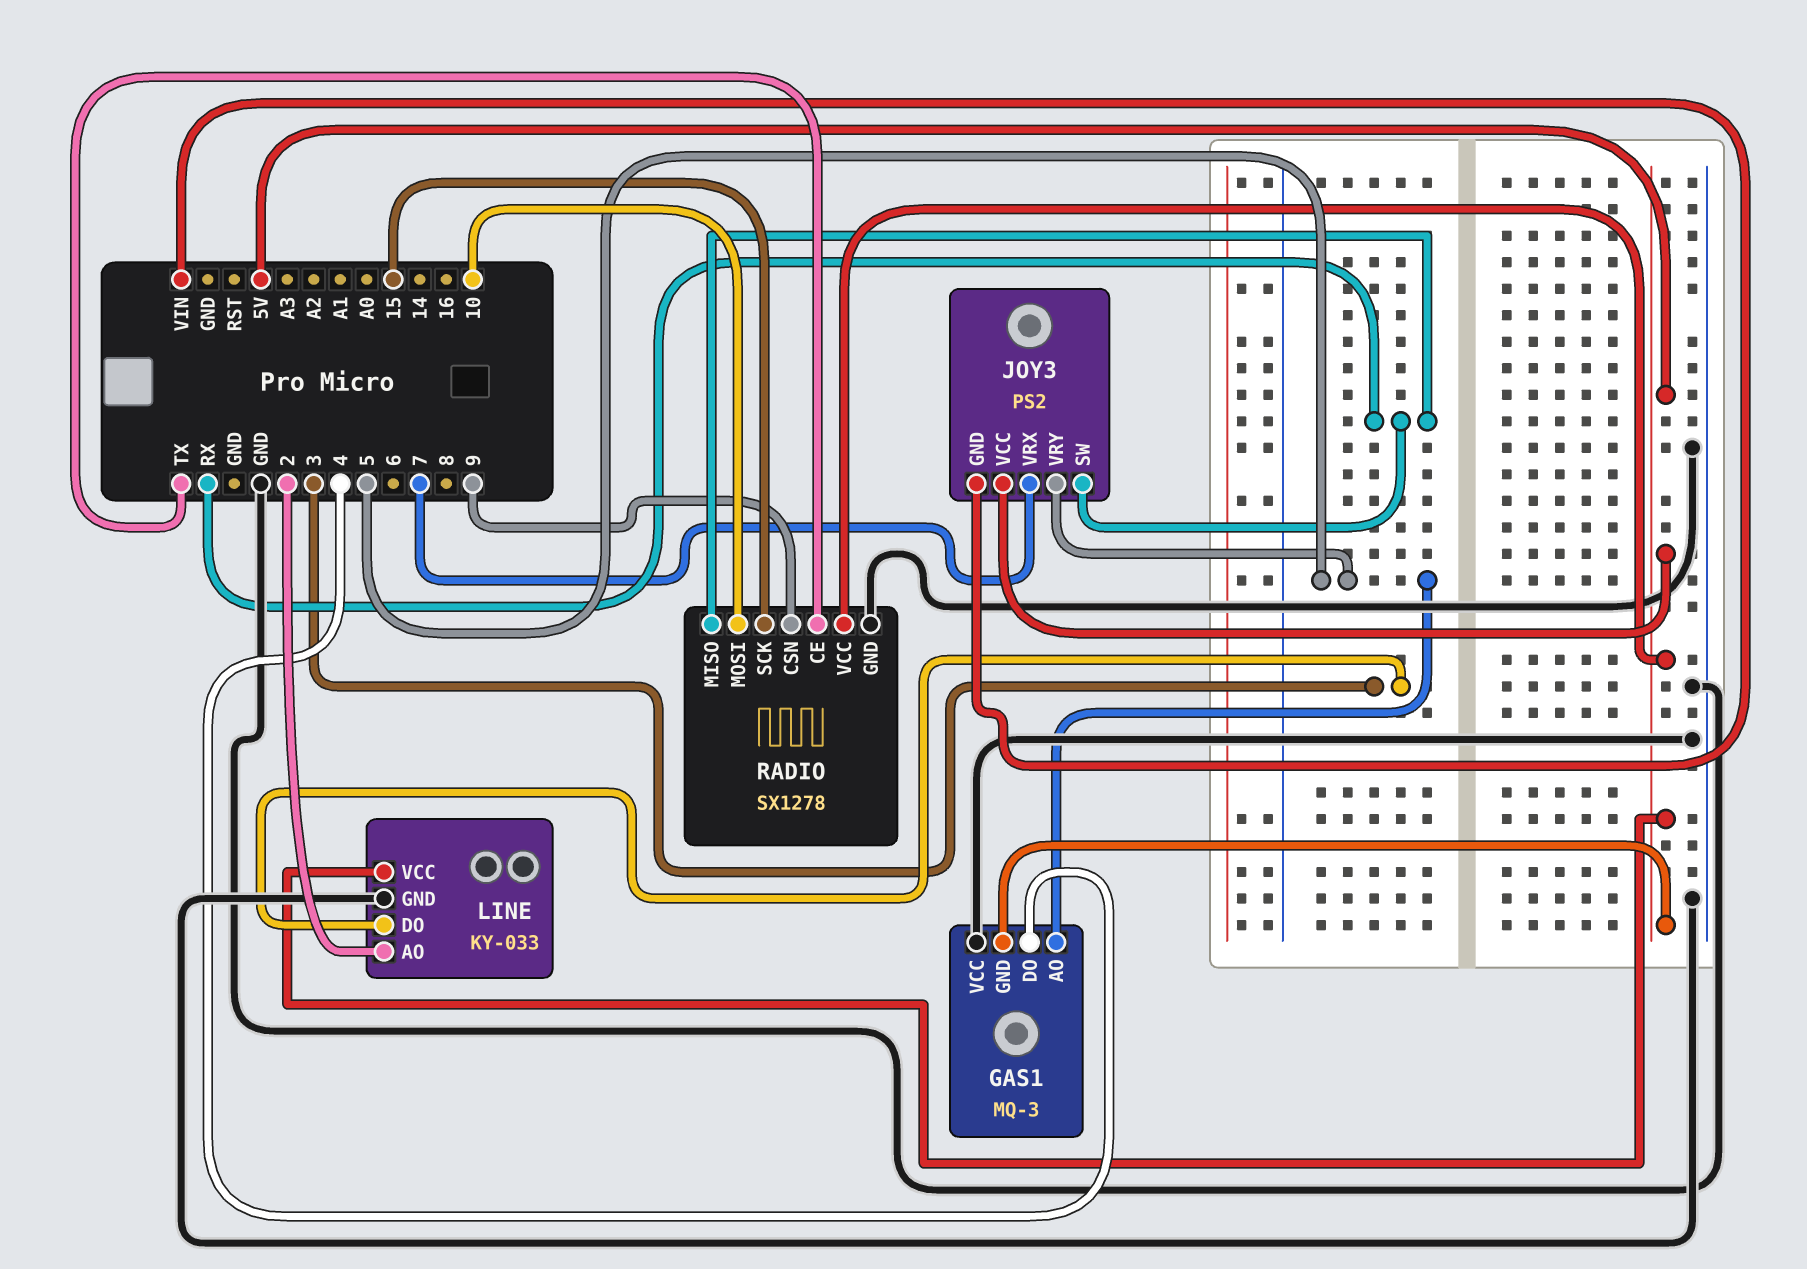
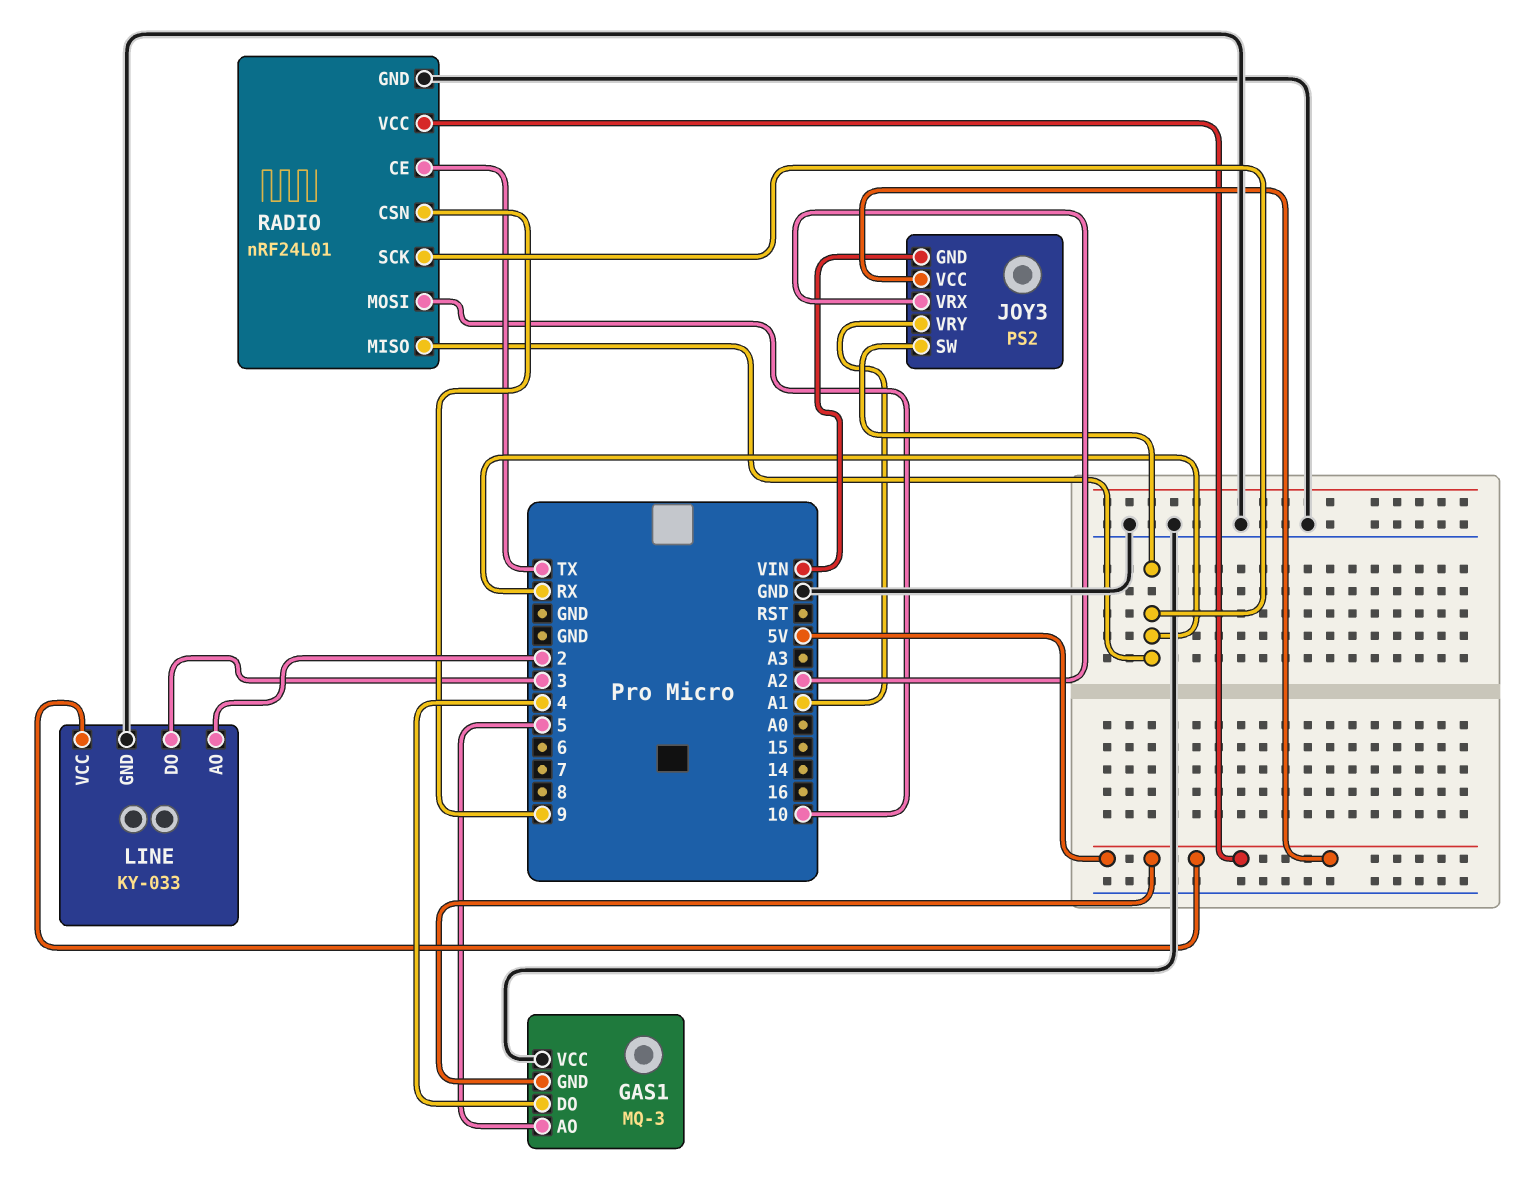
JOY3 pin VRX: 7 -> A2
JOY3 pin VRY: 5 -> A1
RADIO: SX1278 -> nRF24L01
RADIO pin SCK: 15 -> RX

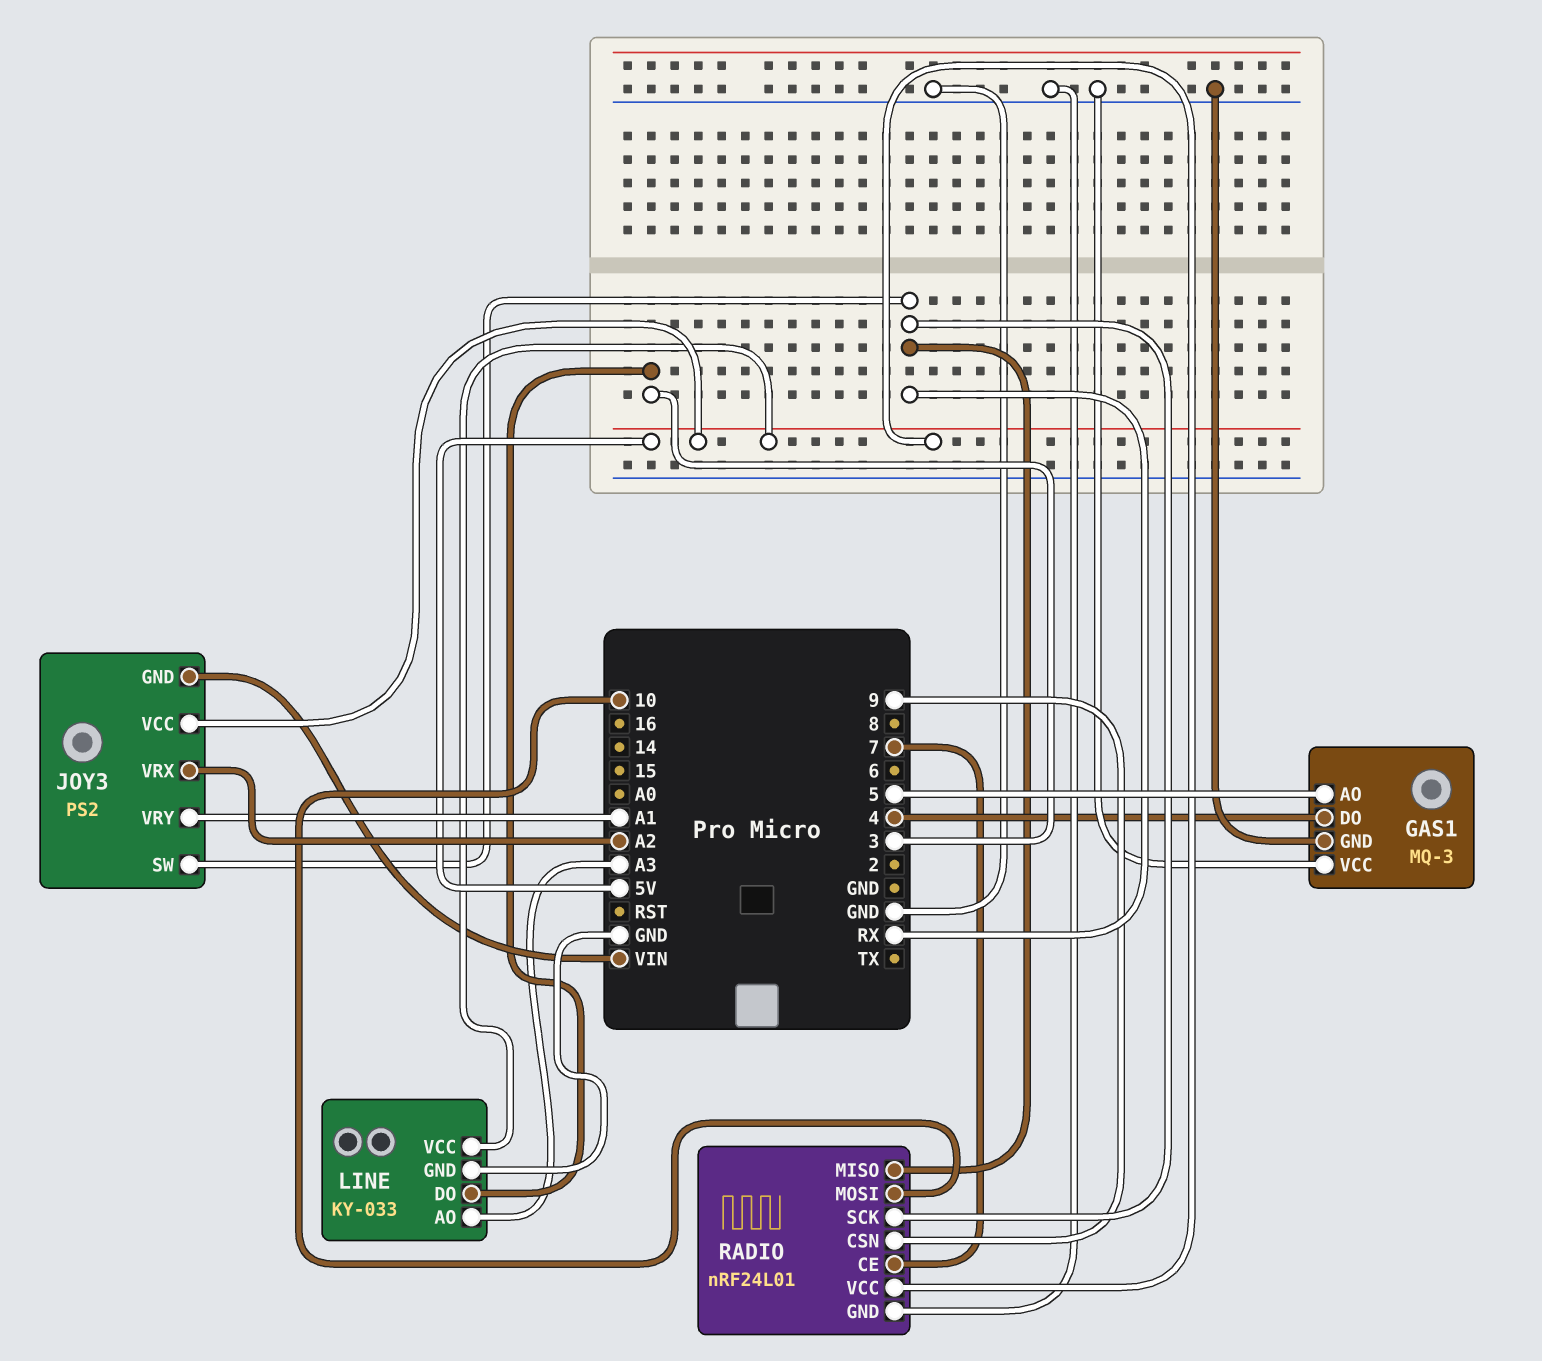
GAS1 pin GND: 5V -> GND
LINE pin AO: 2 -> A3
RADIO pin CE: TX -> 7

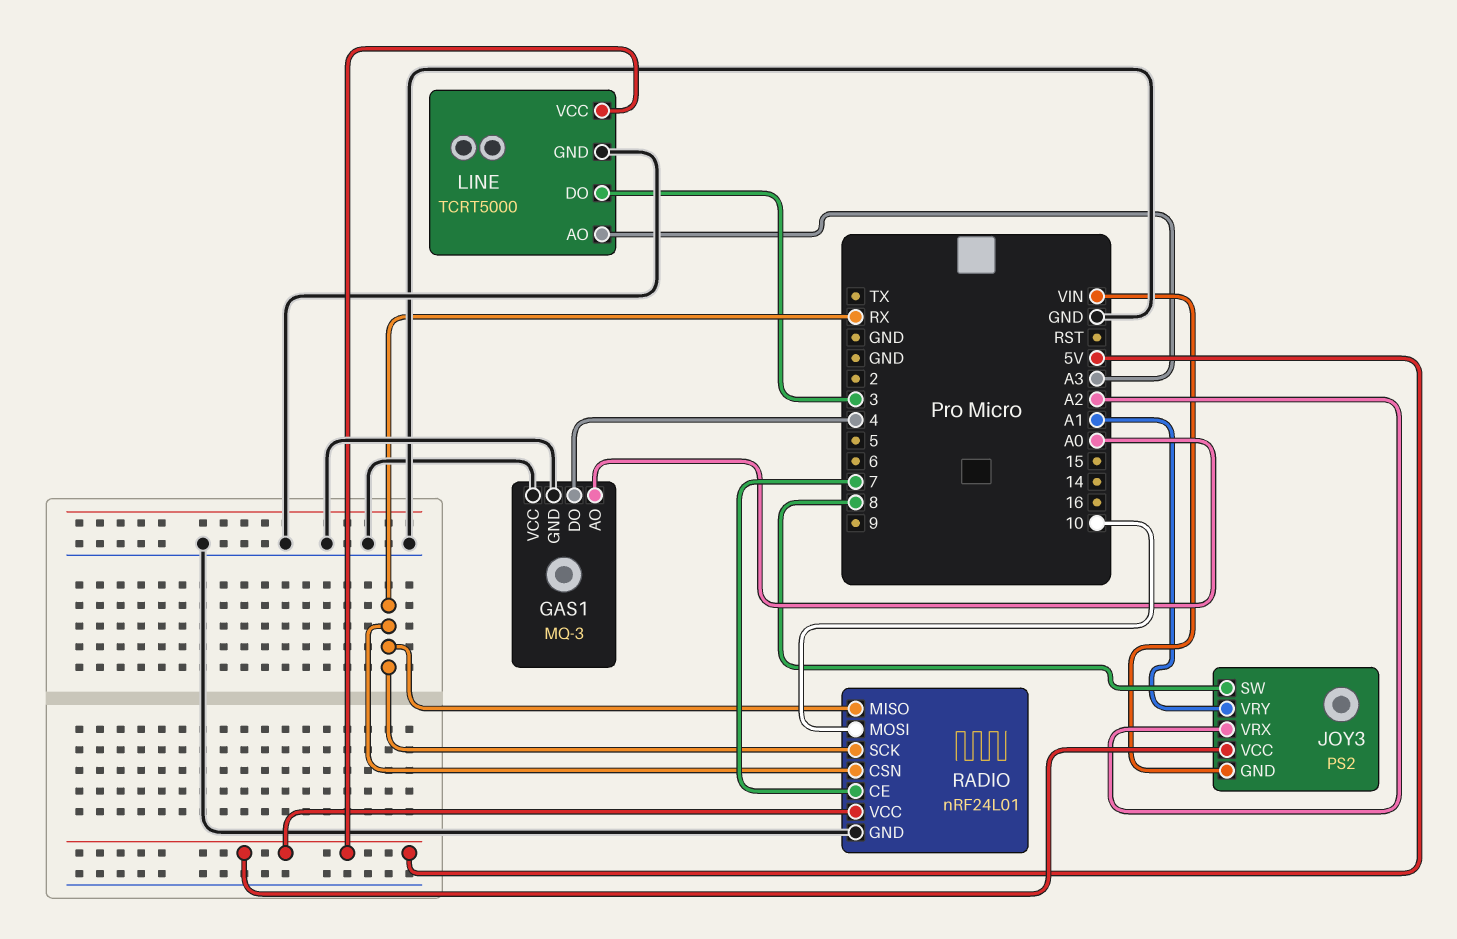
GAS1 pin AO: 5 -> A0
JOY3 pin SW: RX -> 8
LINE: KY-033 -> TCRT5000
RADIO pin CSN: 9 -> RX

